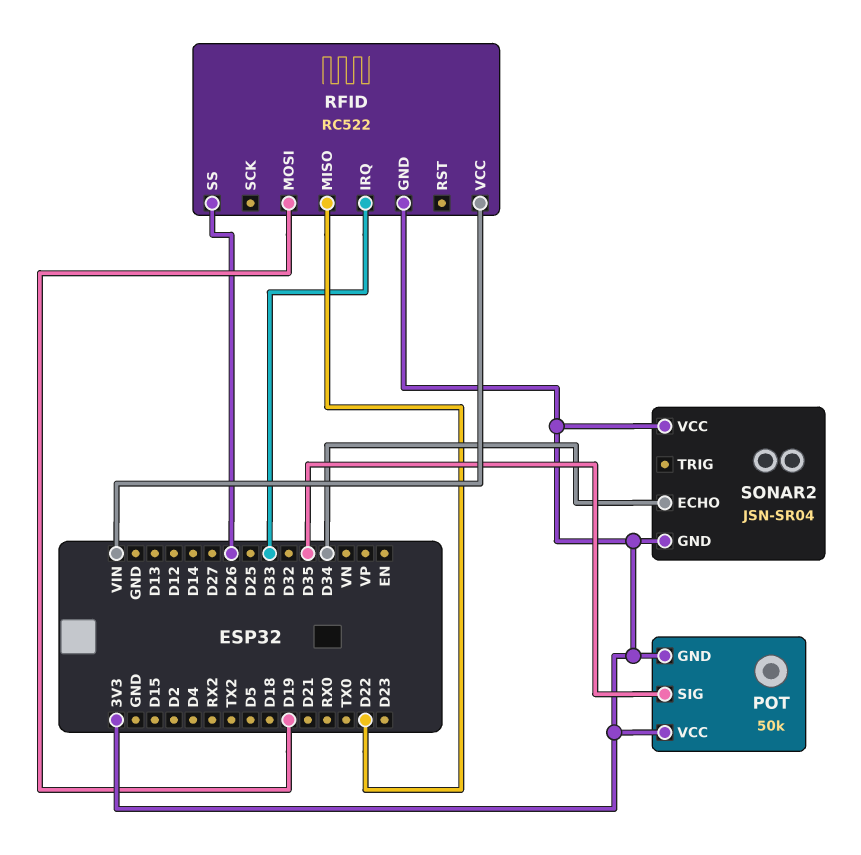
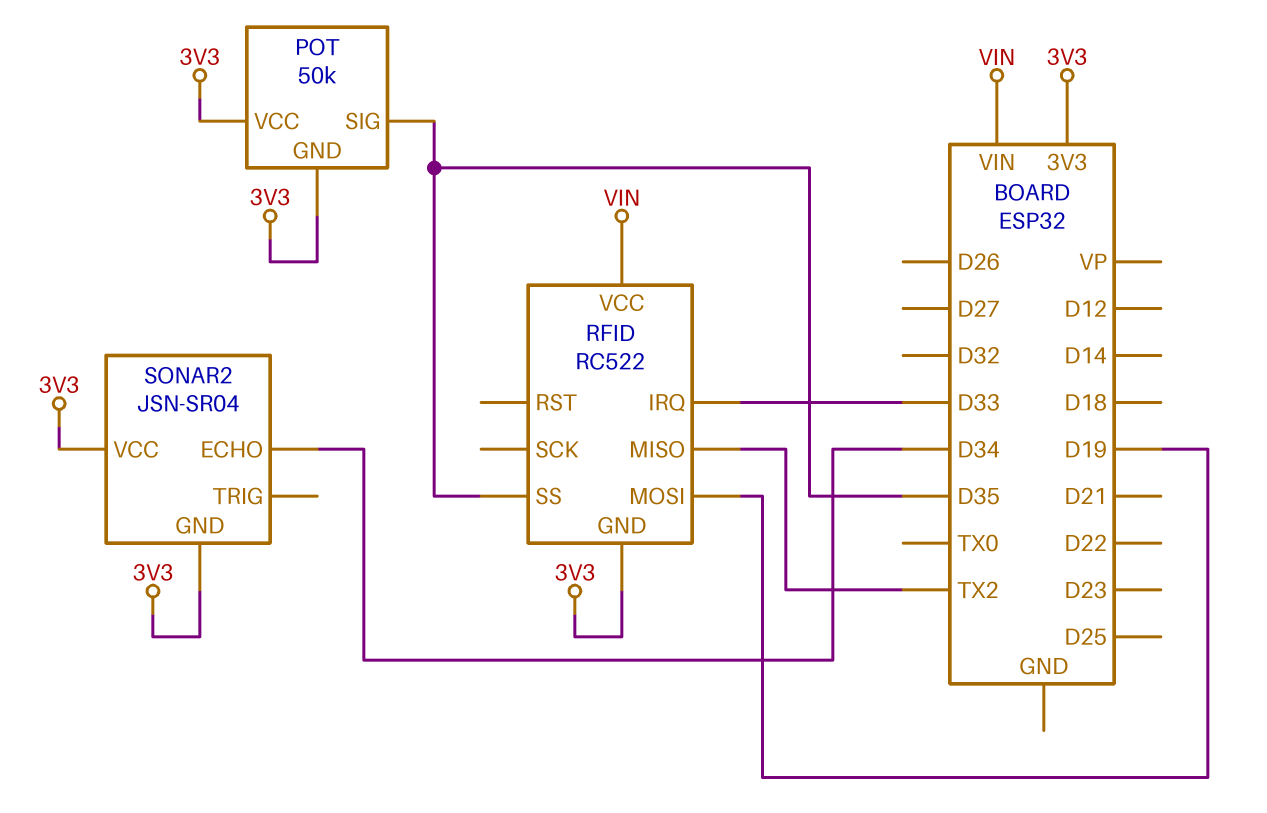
RFID pin MISO: D22 -> TX2
RFID pin SS: D26 -> D35

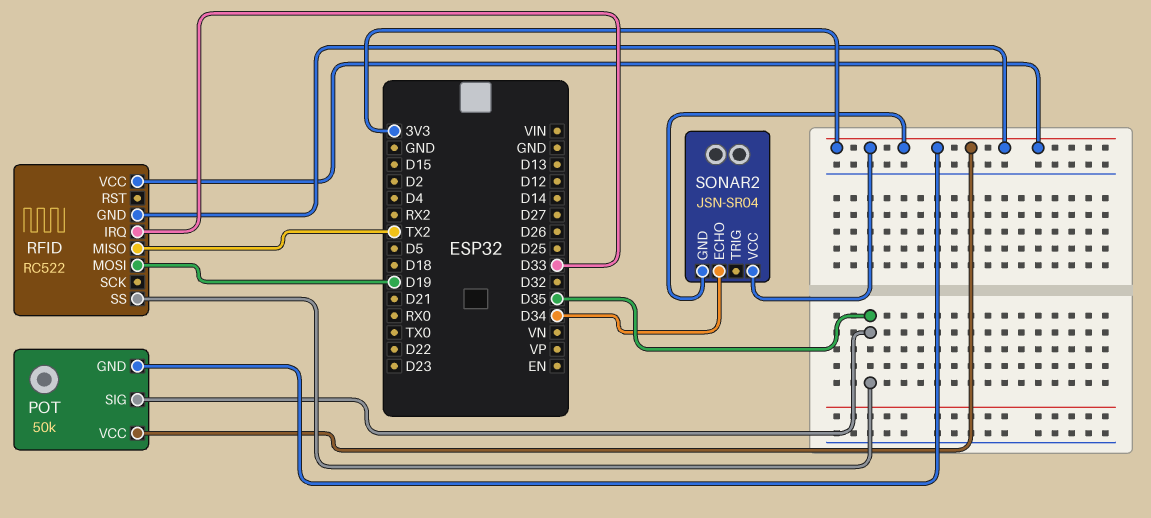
RFID pin VCC: VIN -> 3V3

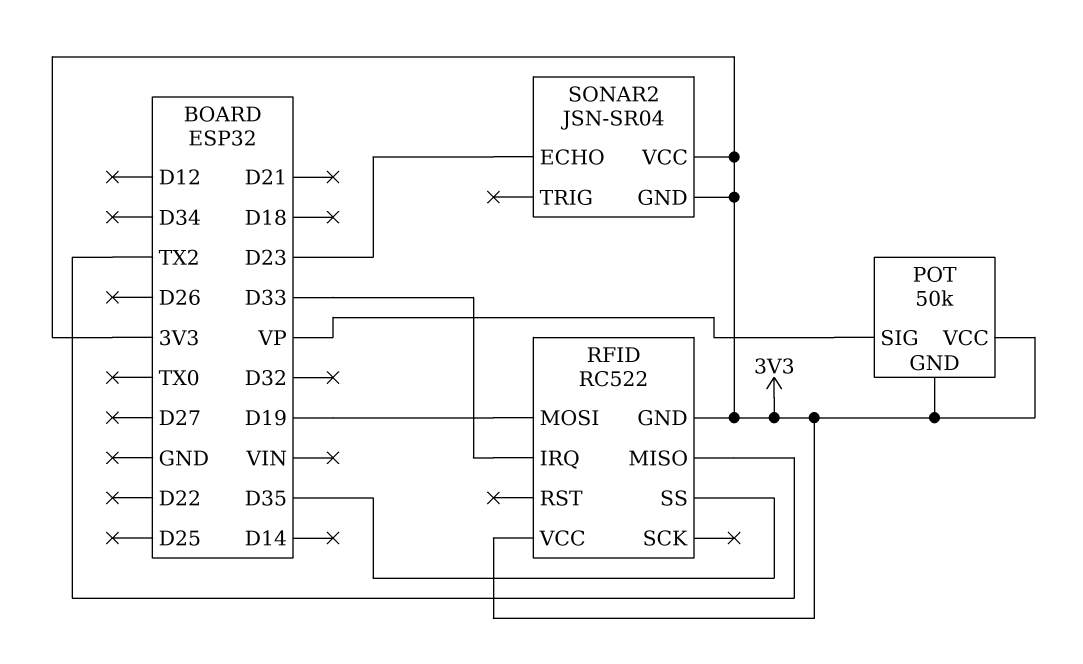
POT pin SIG: D35 -> VP
SONAR2 pin ECHO: D34 -> D23

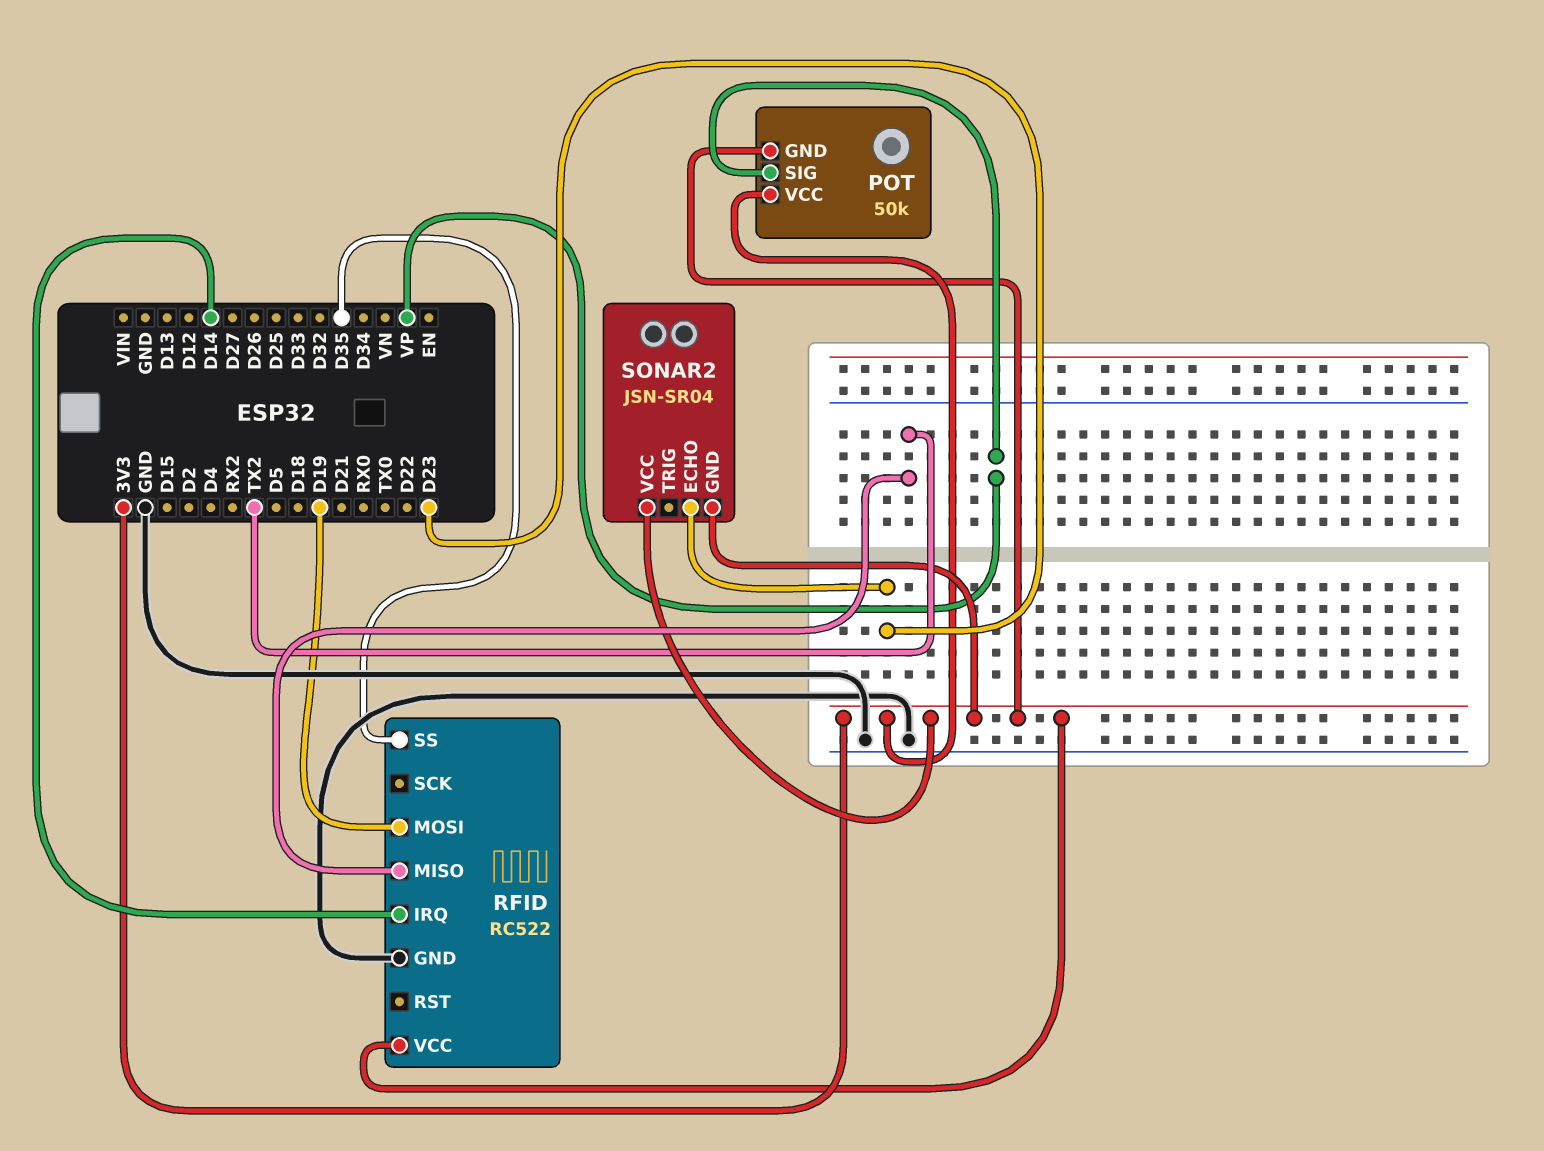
RFID pin GND: 3V3 -> GND
RFID pin IRQ: D33 -> D14

